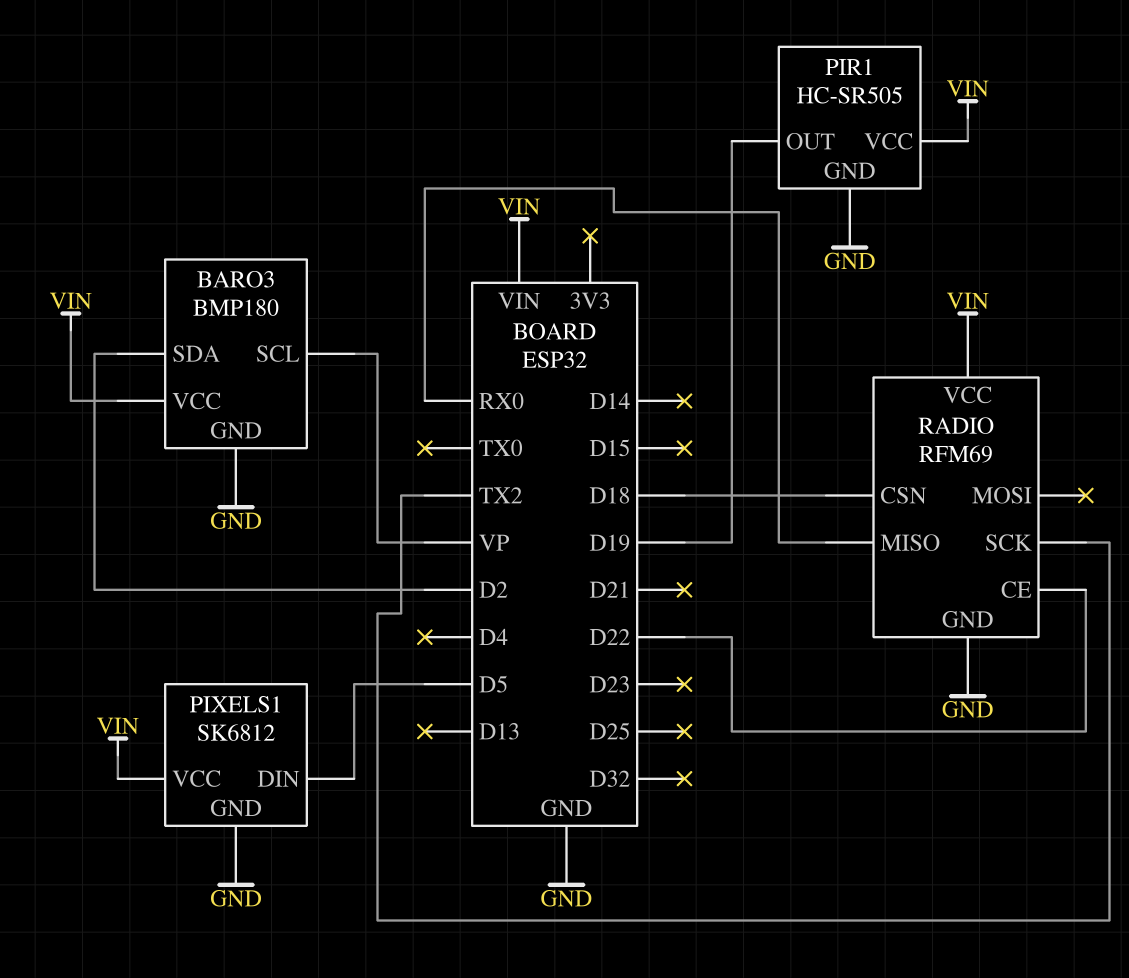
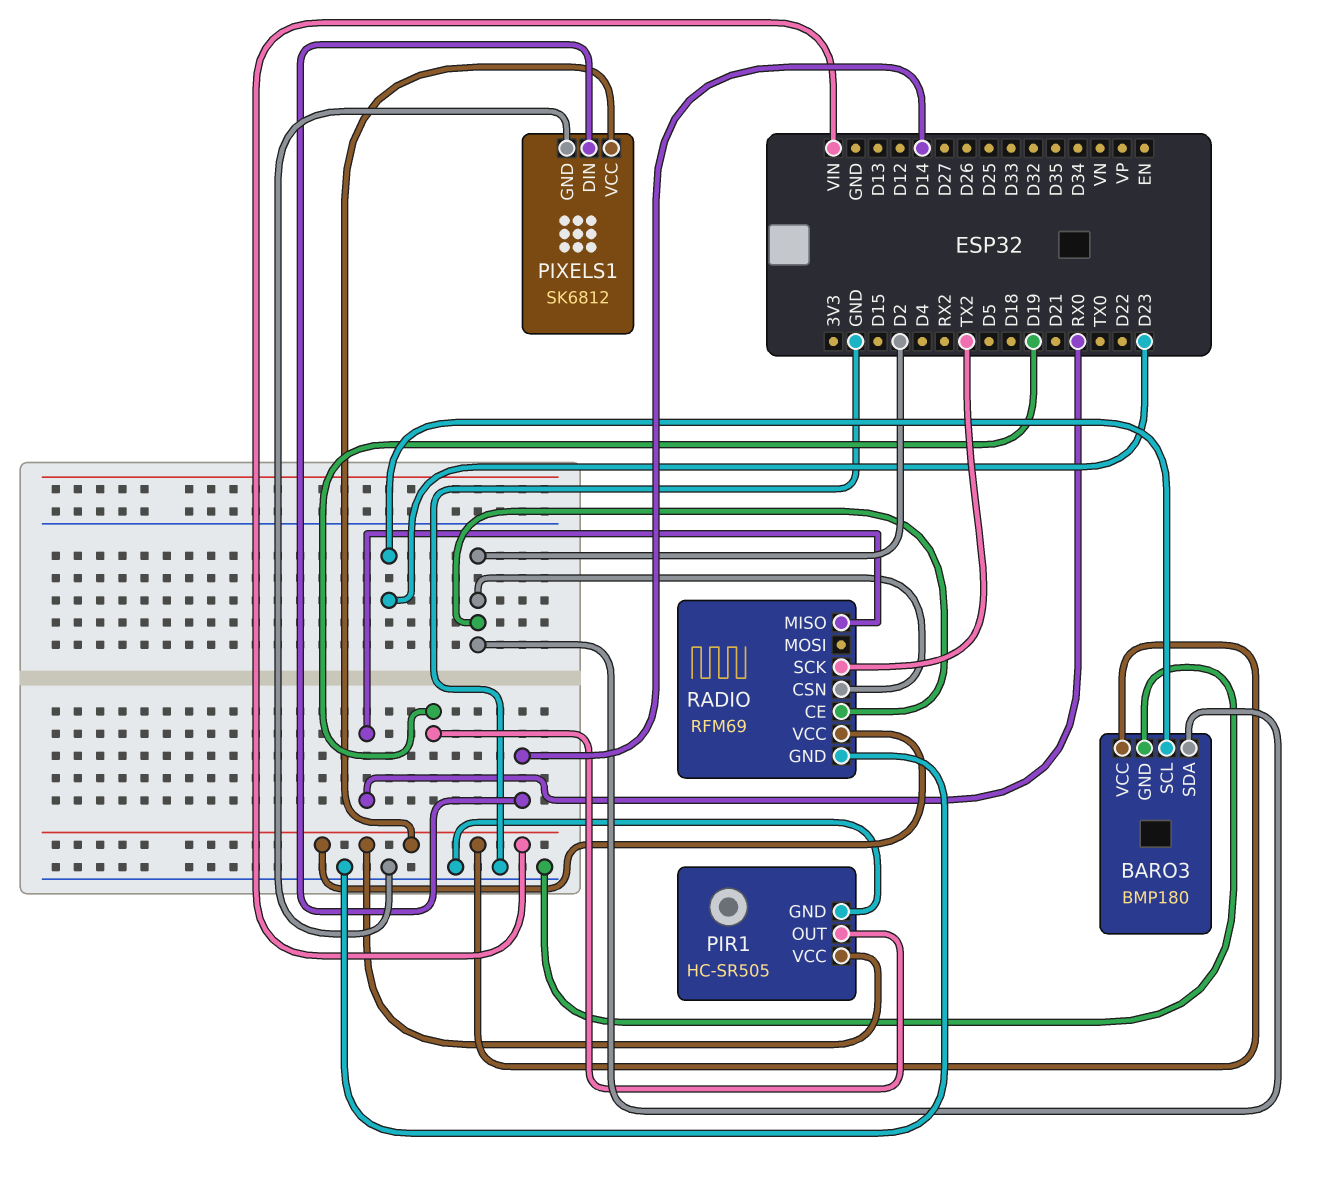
BARO3 pin SCL: VP -> D23
PIXELS1 pin DIN: D5 -> D14
RADIO pin CE: D22 -> D2
RADIO pin CSN: D18 -> D2

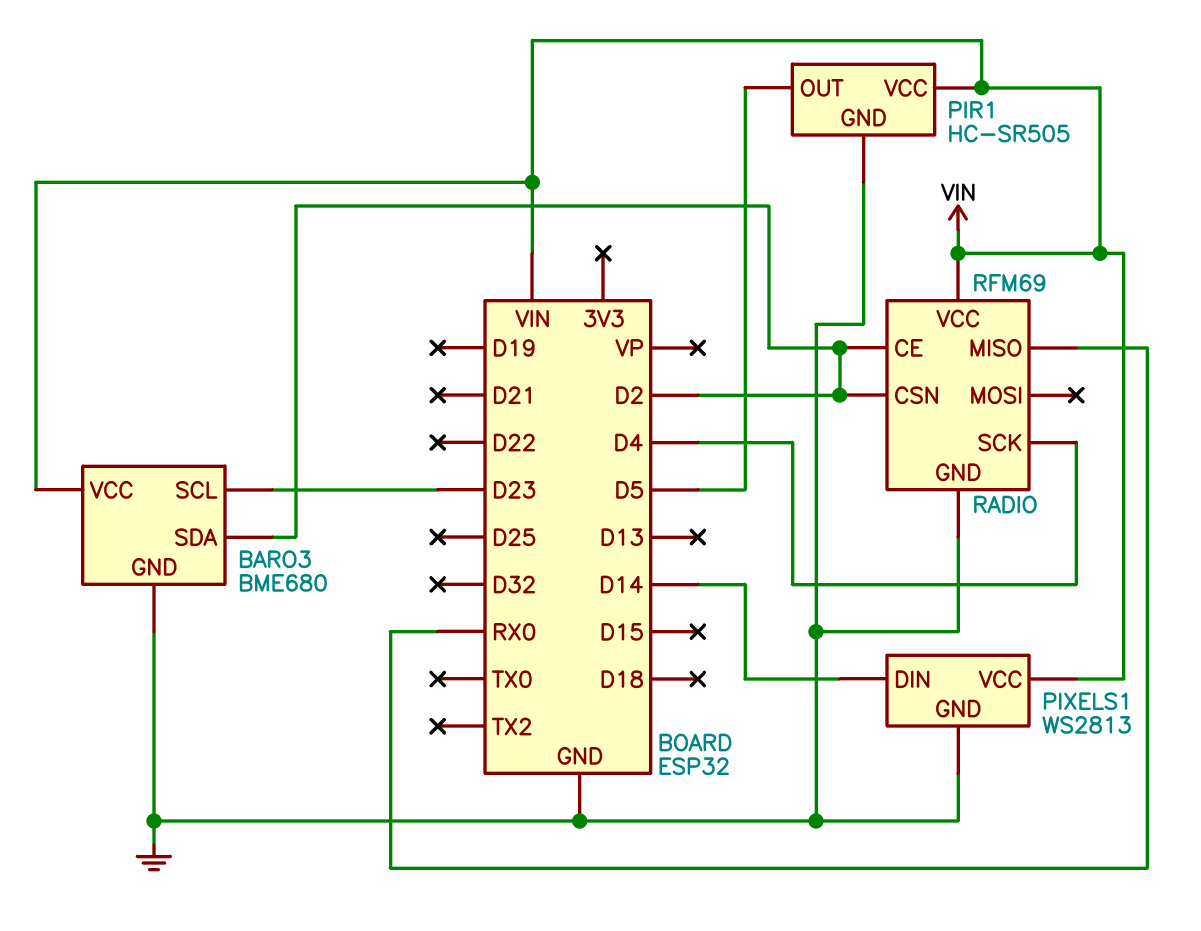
BARO3: BMP180 -> BME680
PIR1 pin OUT: D19 -> D5
PIXELS1: SK6812 -> WS2813
RADIO pin SCK: TX2 -> D4

